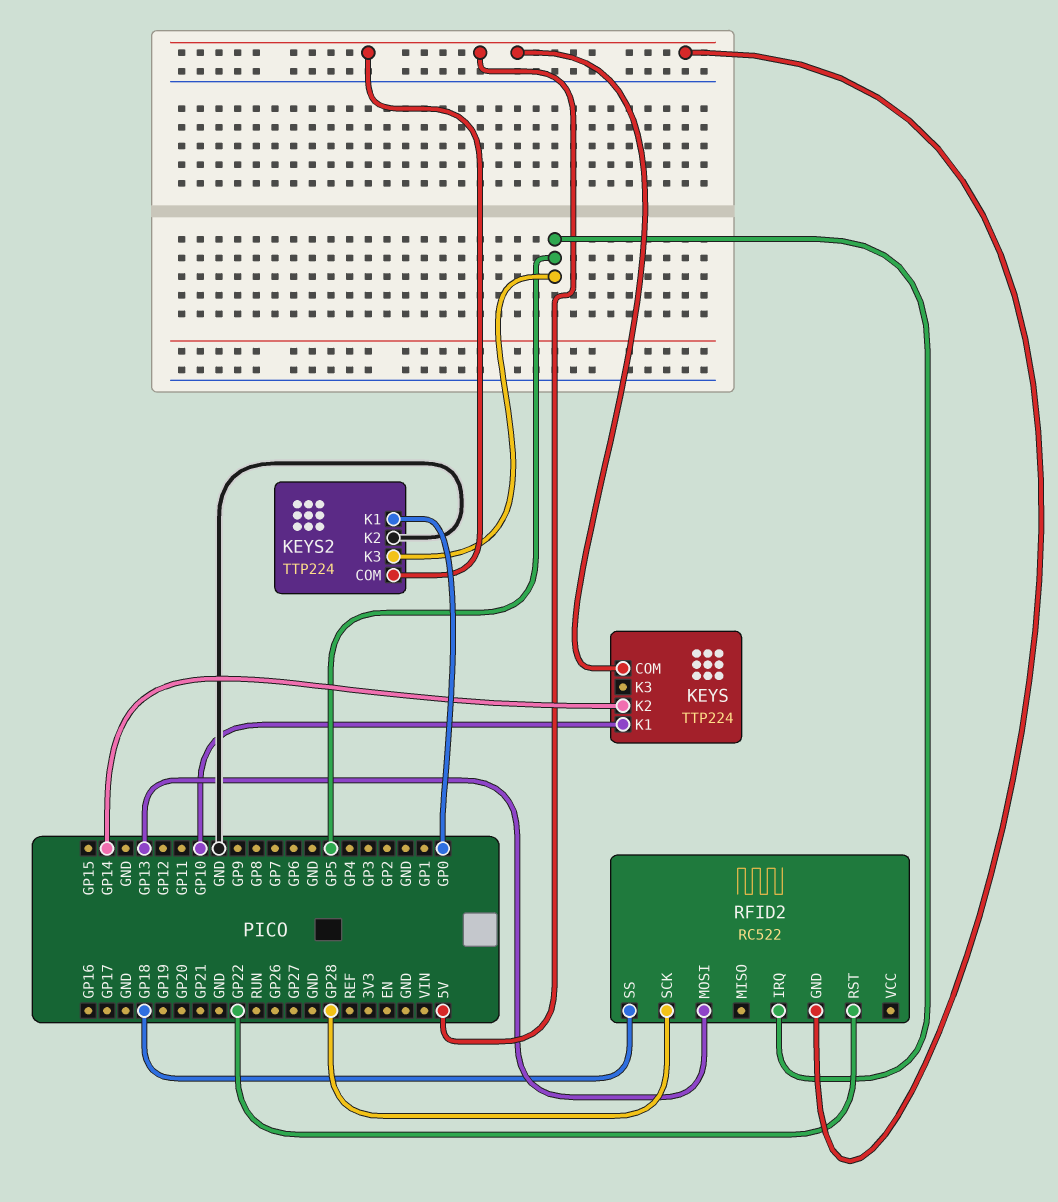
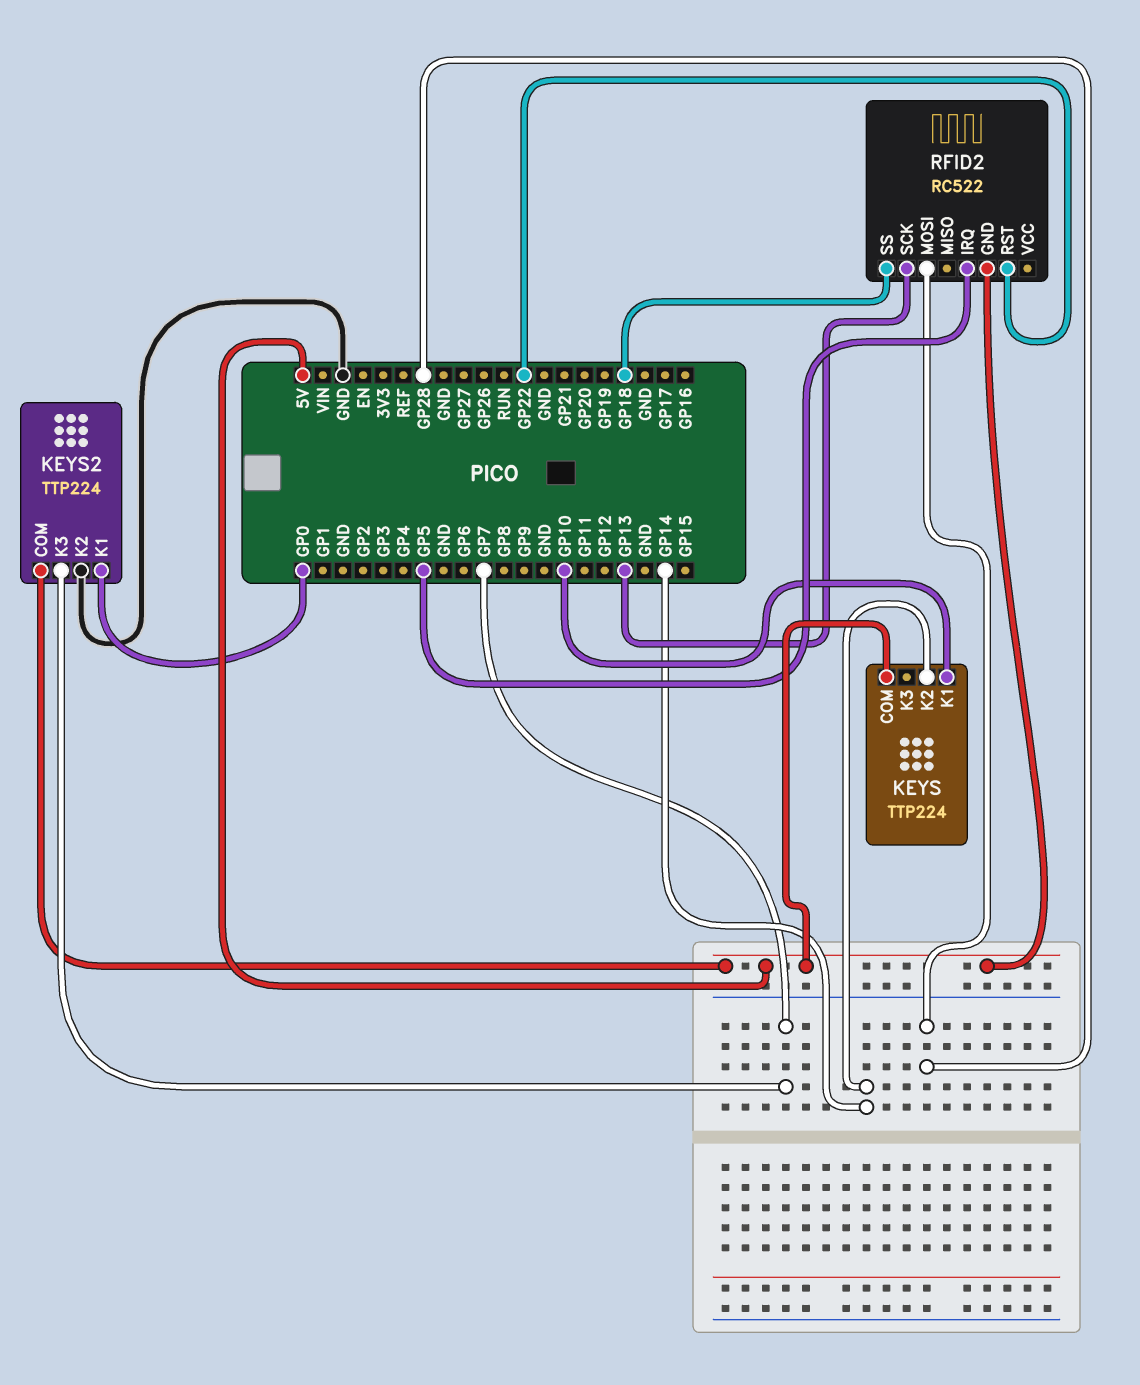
KEYS2 pin K3: GP5 -> GP7
RFID2 pin MOSI: GP13 -> GP28
RFID2 pin SCK: GP28 -> GP13

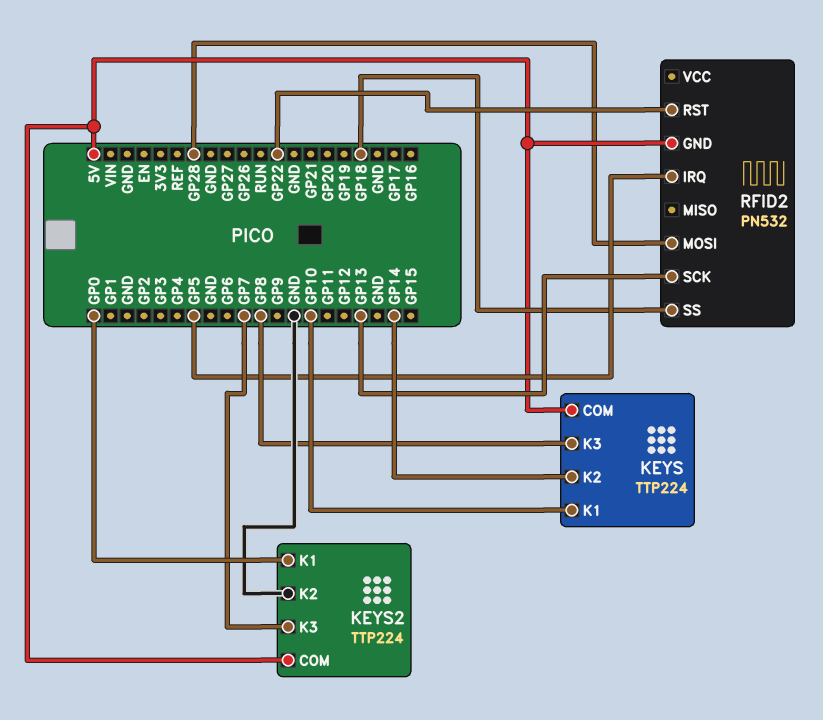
KEYS pin K3: none -> GP8
RFID2: RC522 -> PN532

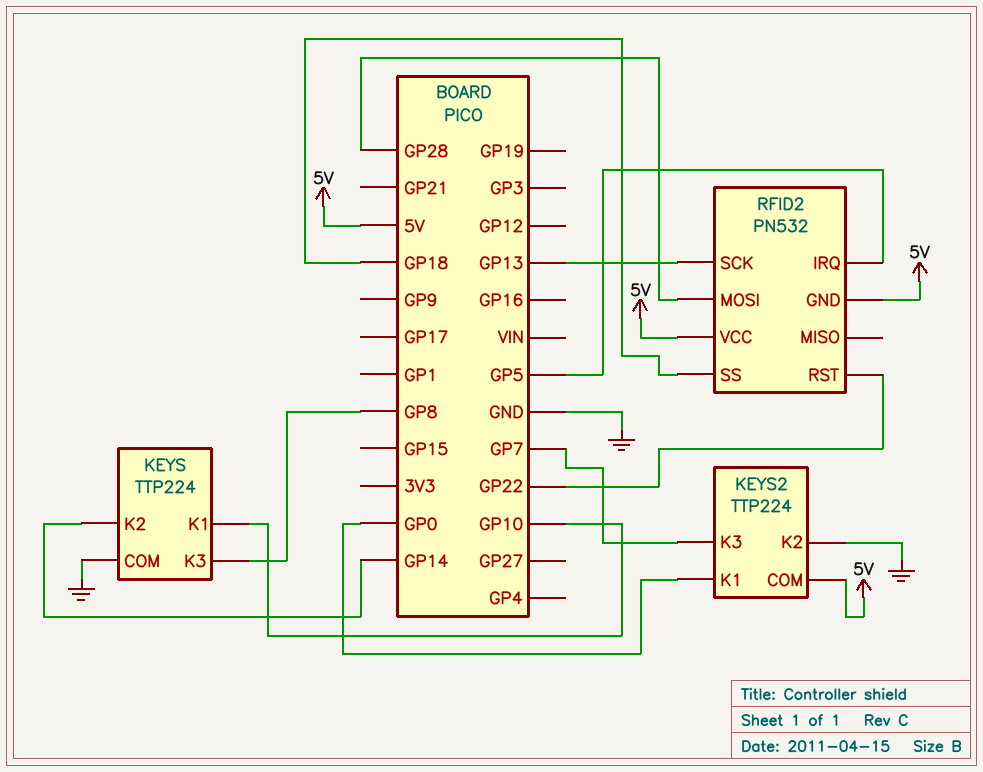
KEYS pin COM: 5V -> GND
RFID2 pin VCC: none -> 5V

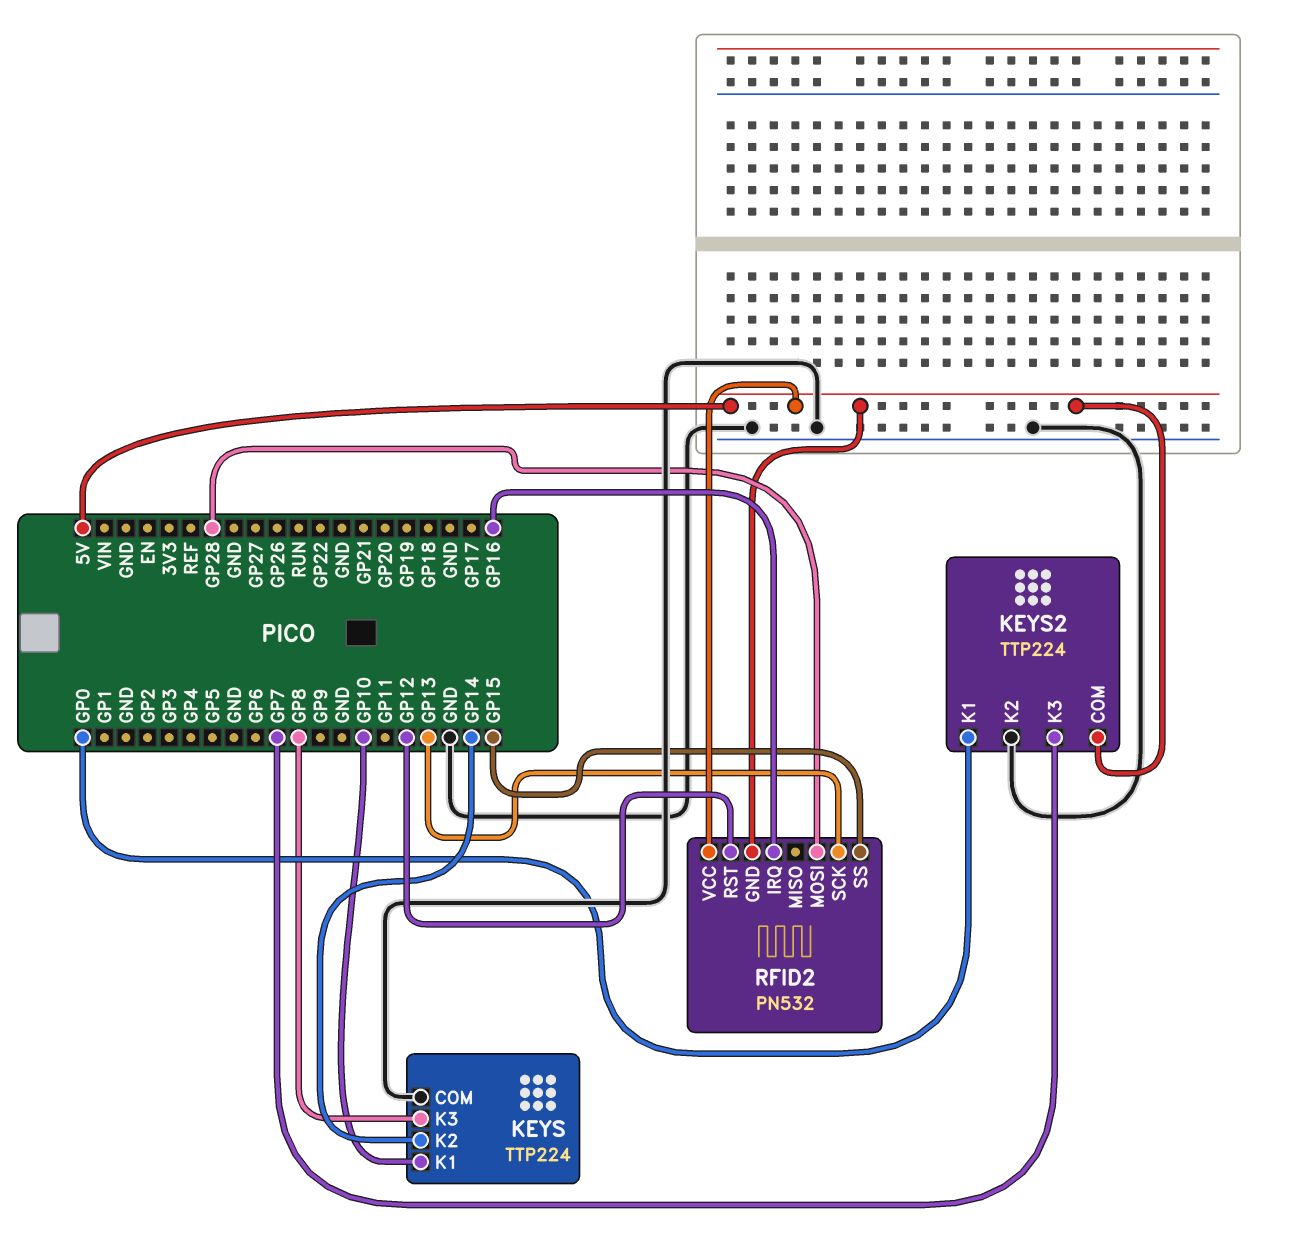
RFID2 pin IRQ: GP5 -> GP16
RFID2 pin RST: GP22 -> GP12
RFID2 pin SS: GP18 -> GP15

